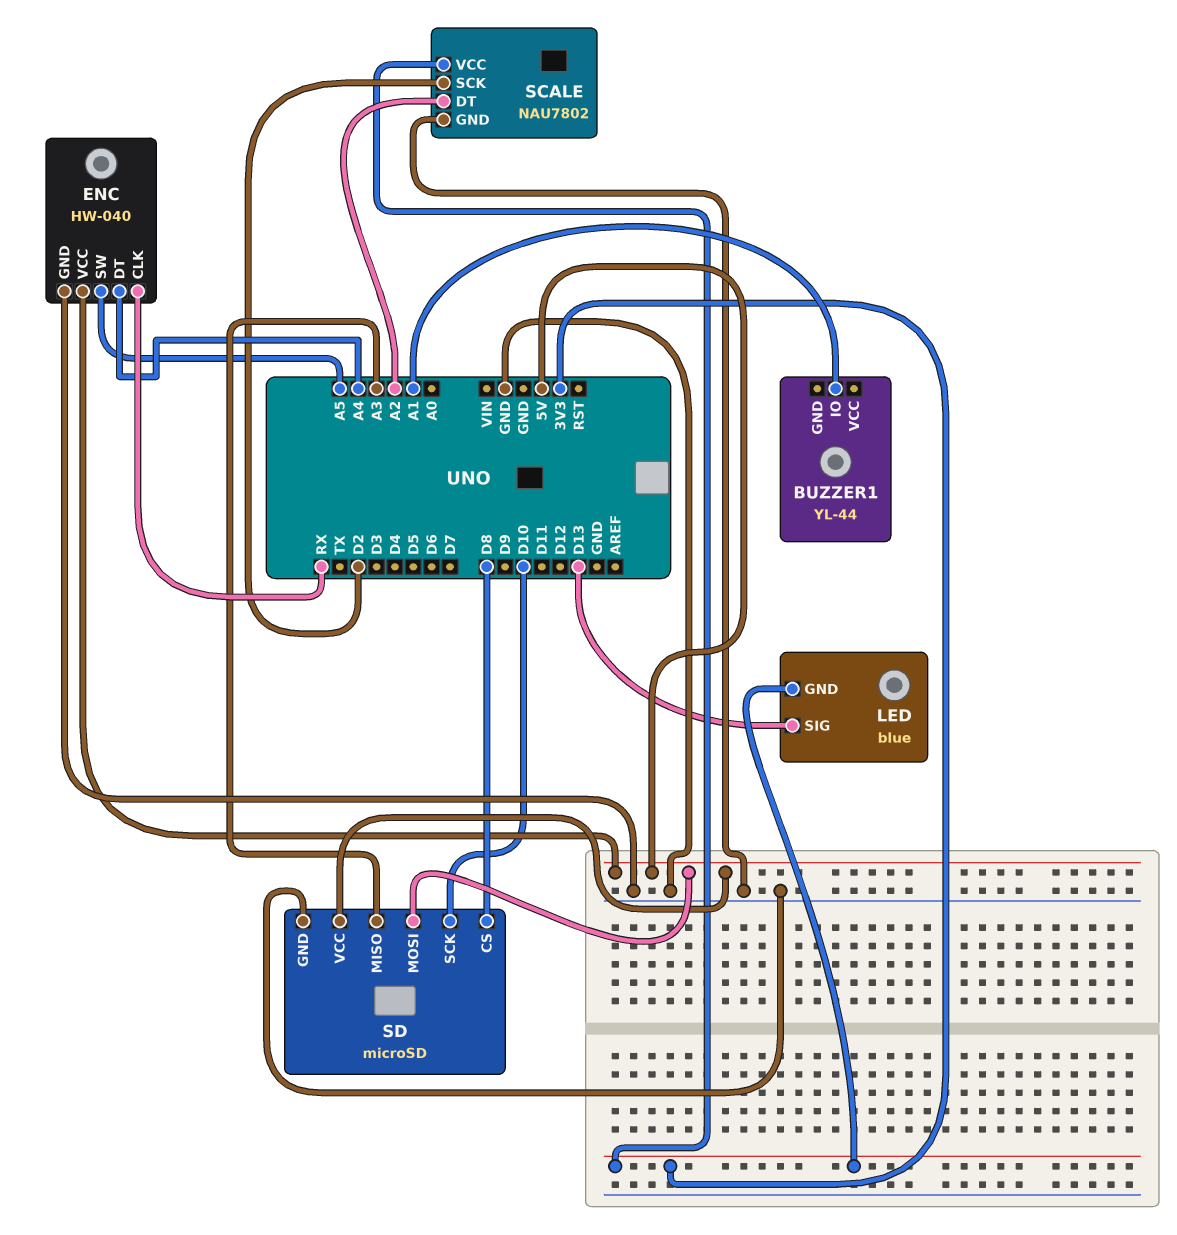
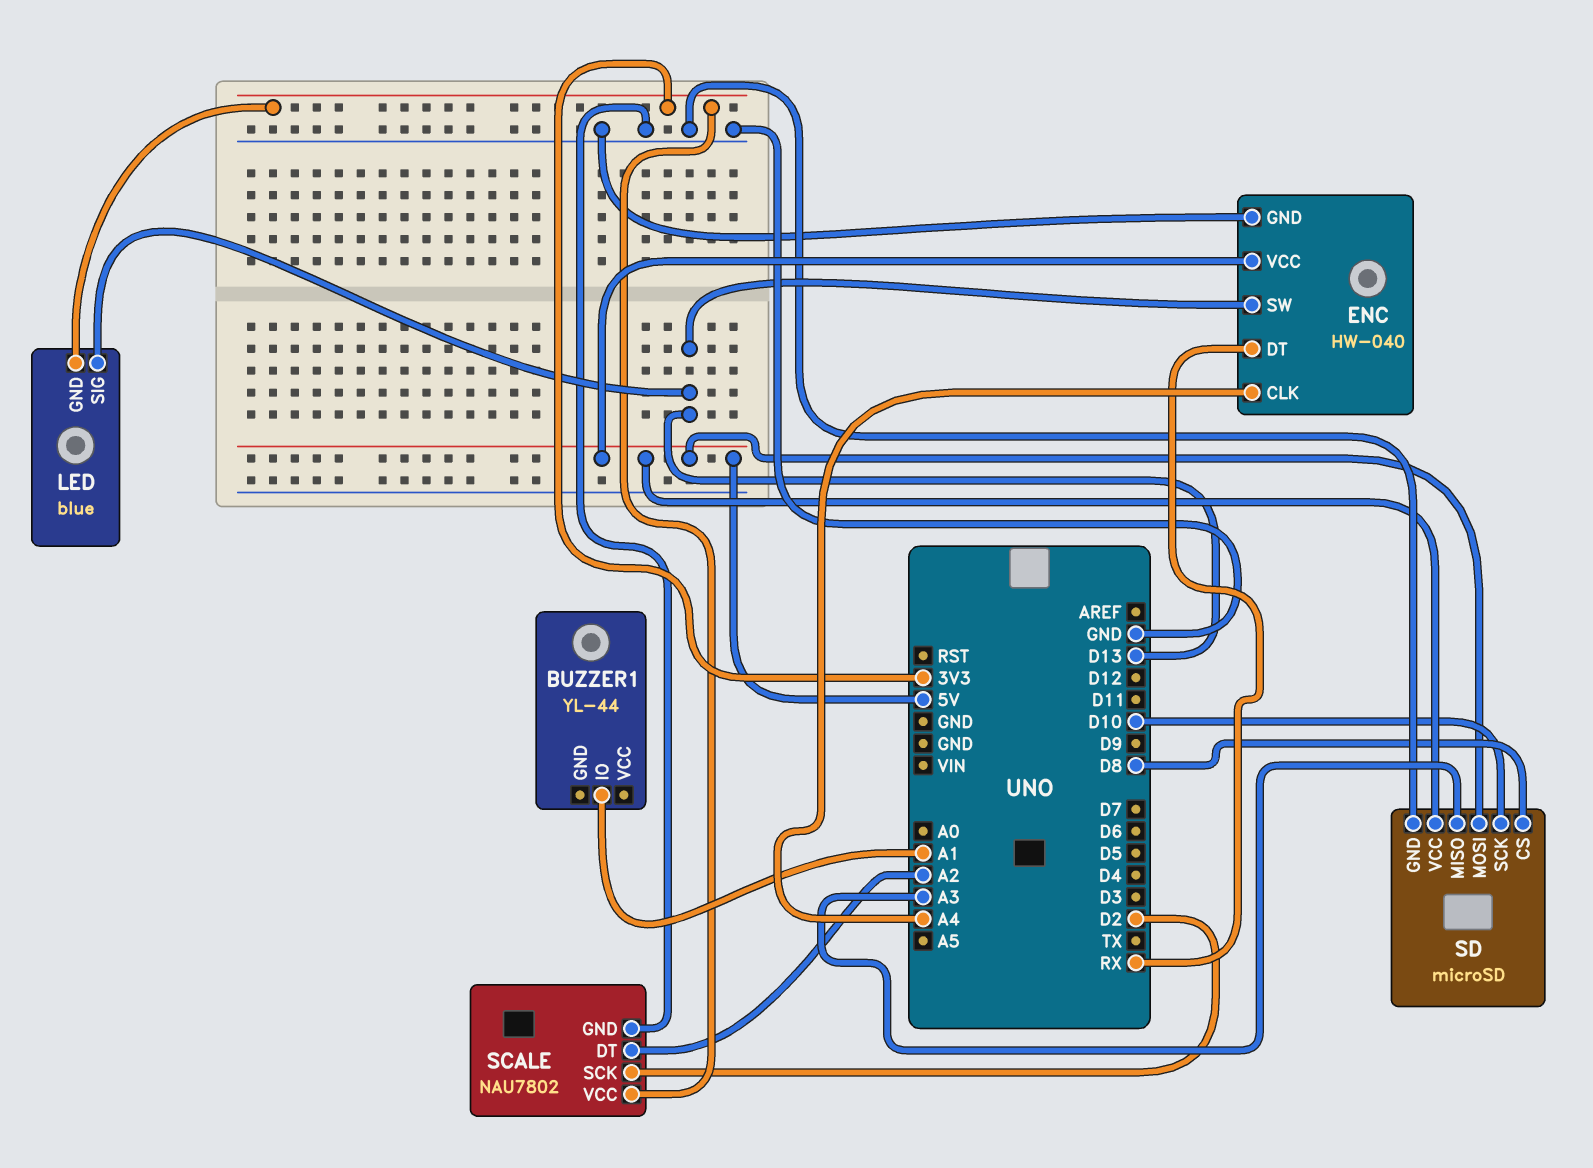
ENC pin CLK: RX -> A4
ENC pin DT: A4 -> RX
ENC pin SW: A5 -> D13

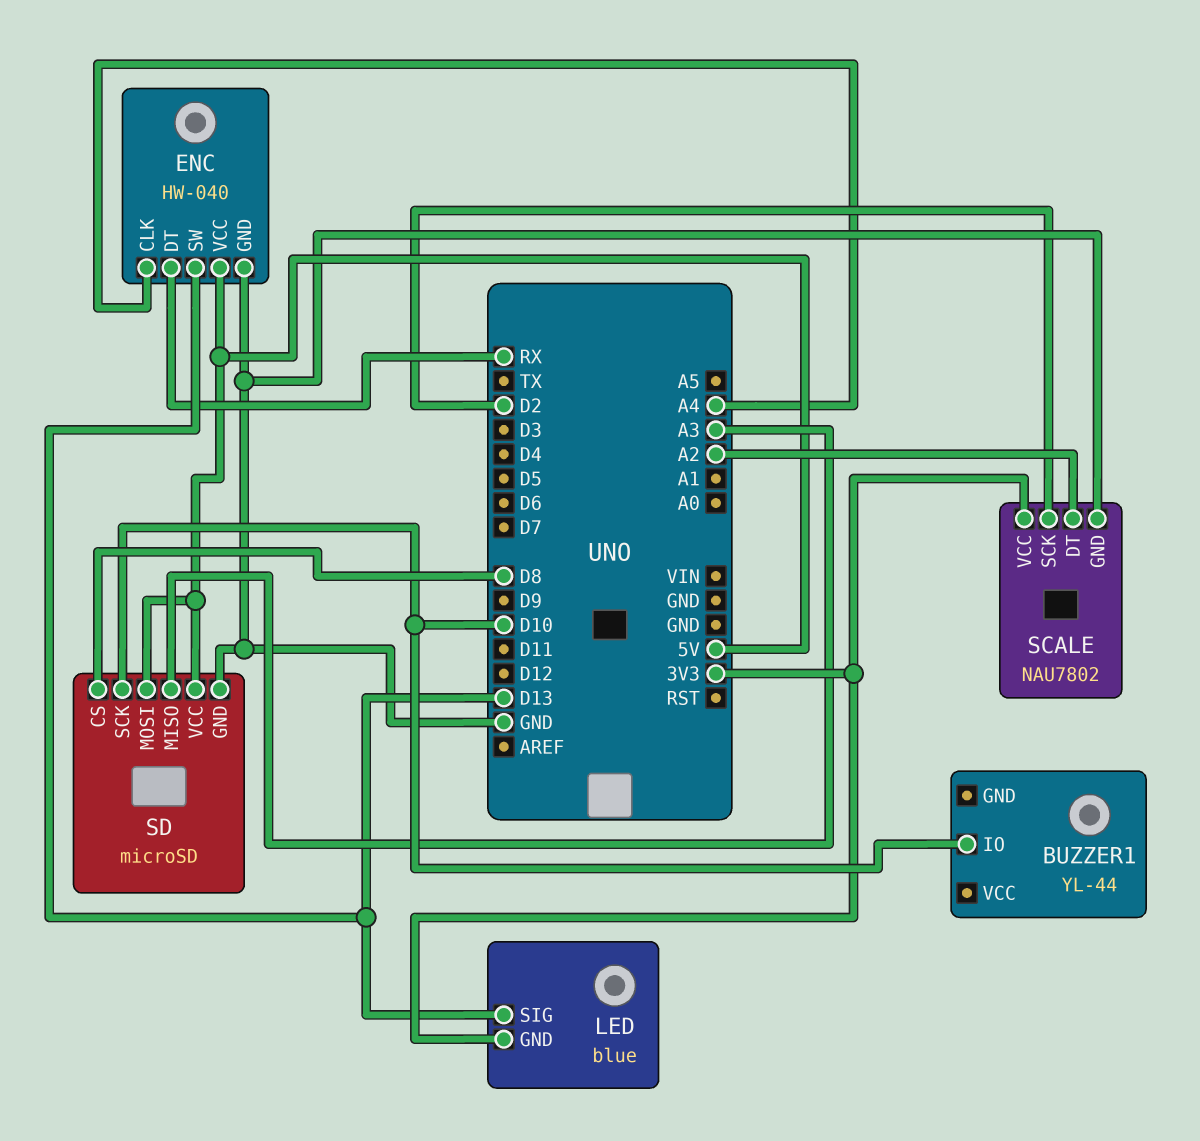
BUZZER1 pin IO: A1 -> D10

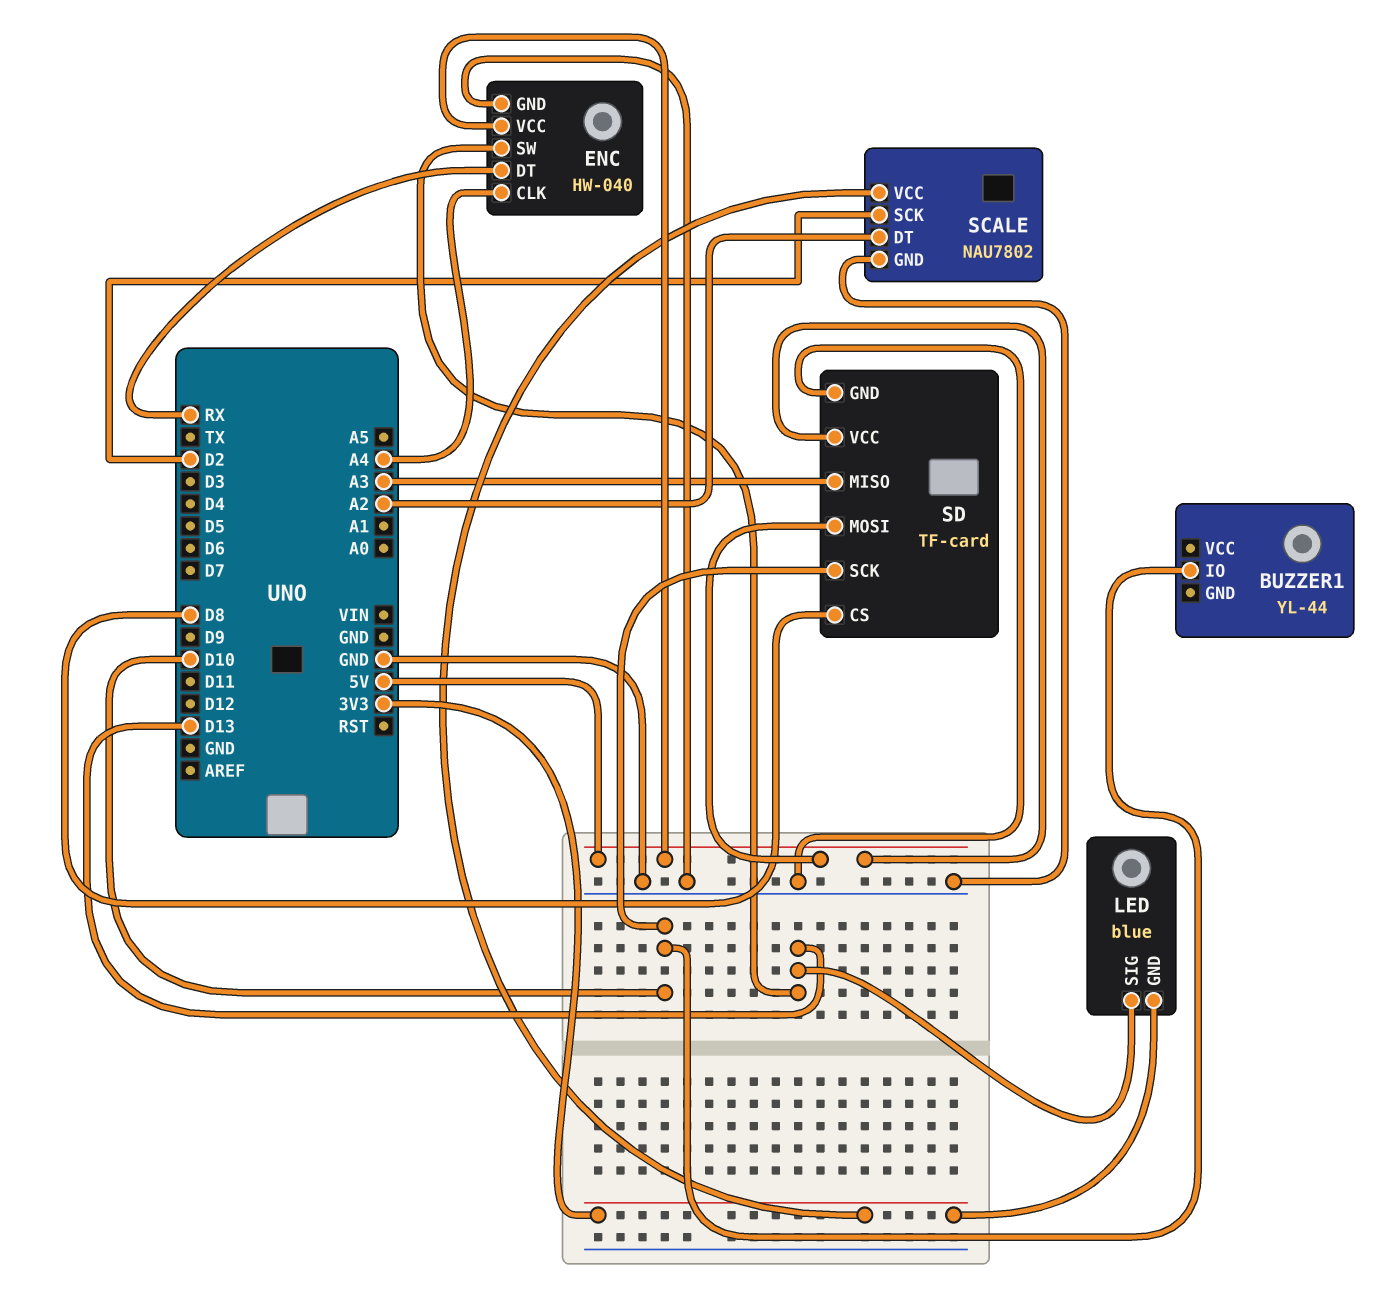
SD: microSD -> TF-card

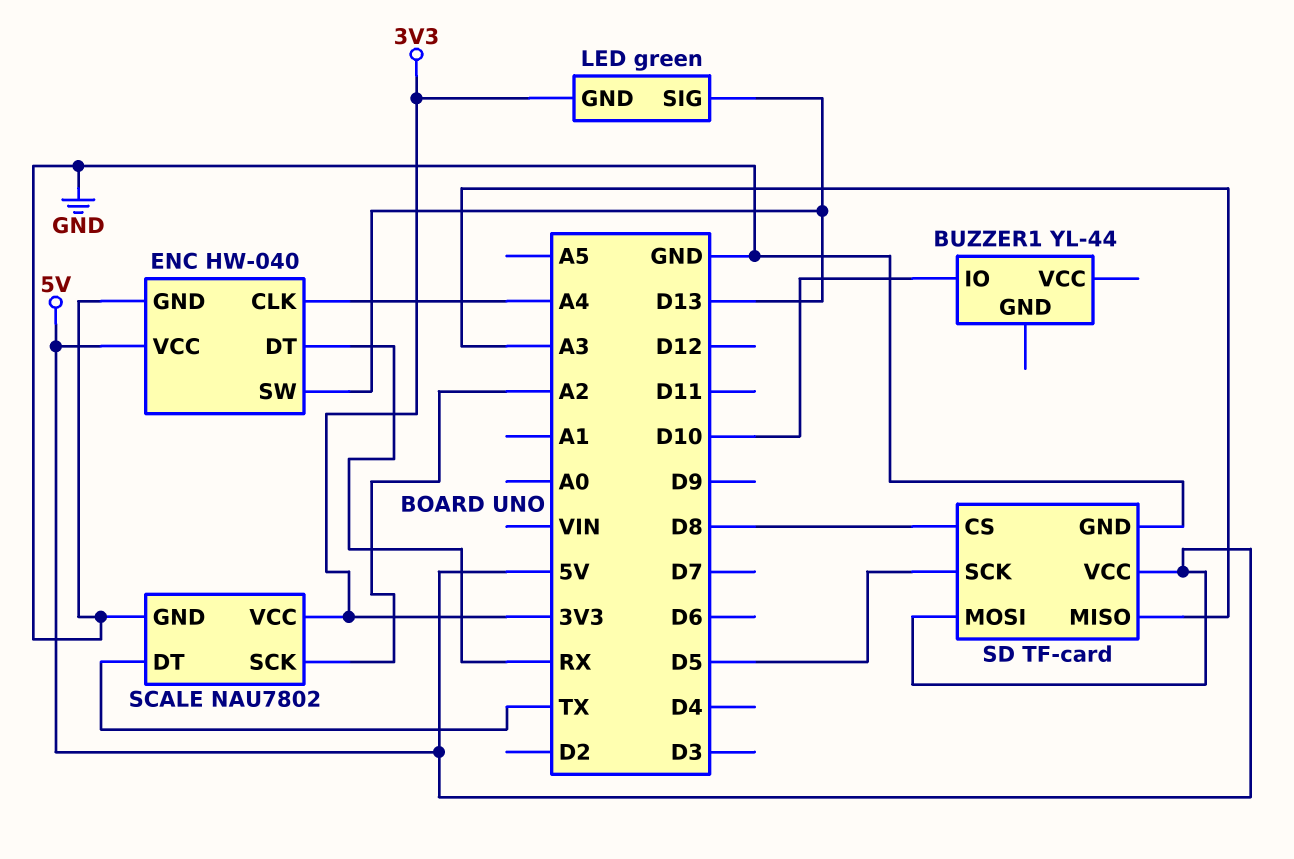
LED: blue -> green
SCALE pin DT: A2 -> TX
SCALE pin SCK: D2 -> A2
SD pin SCK: D10 -> D5

